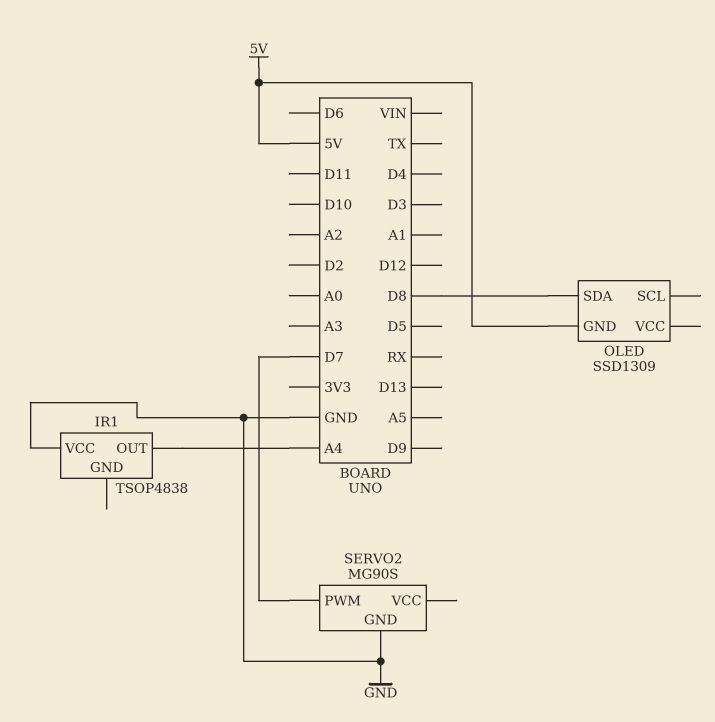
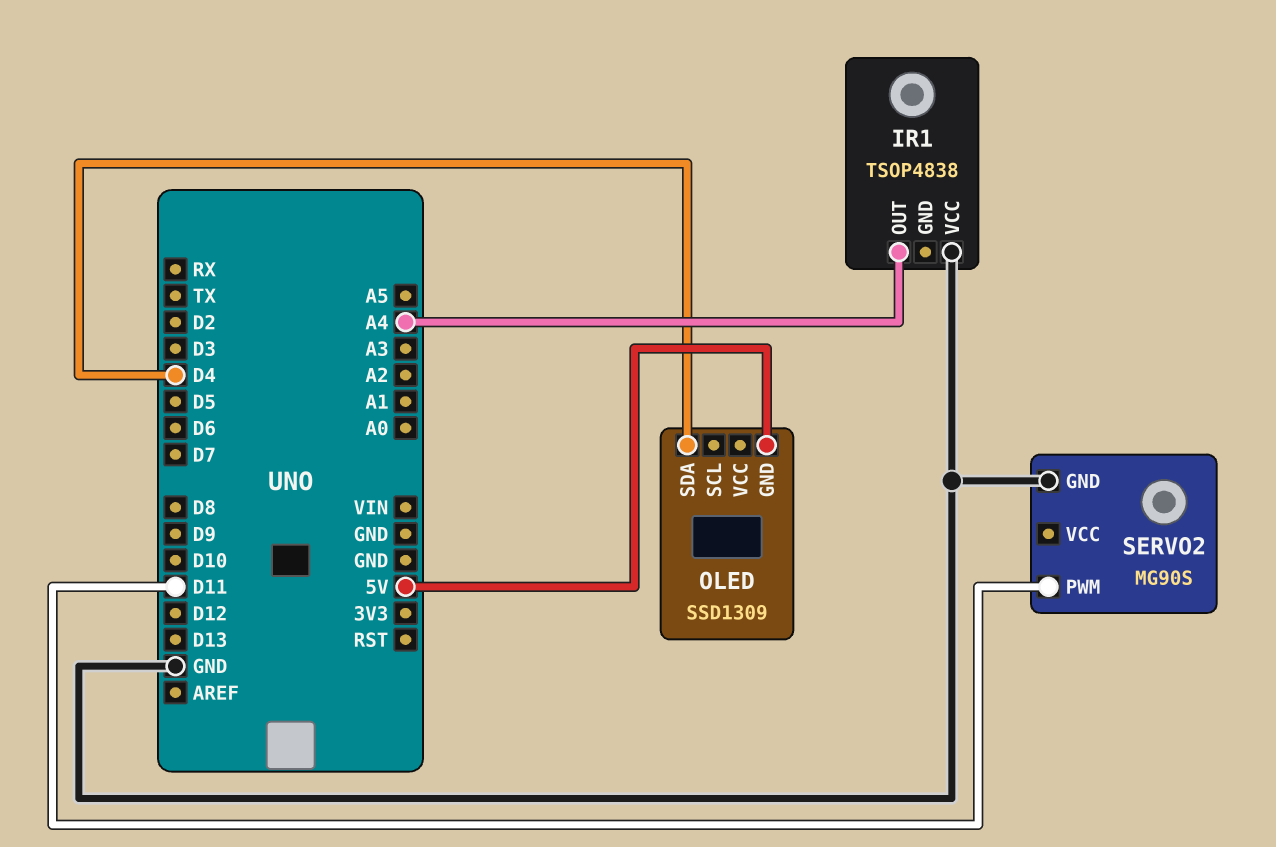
OLED pin SDA: D8 -> D4
SERVO2 pin PWM: D7 -> D11

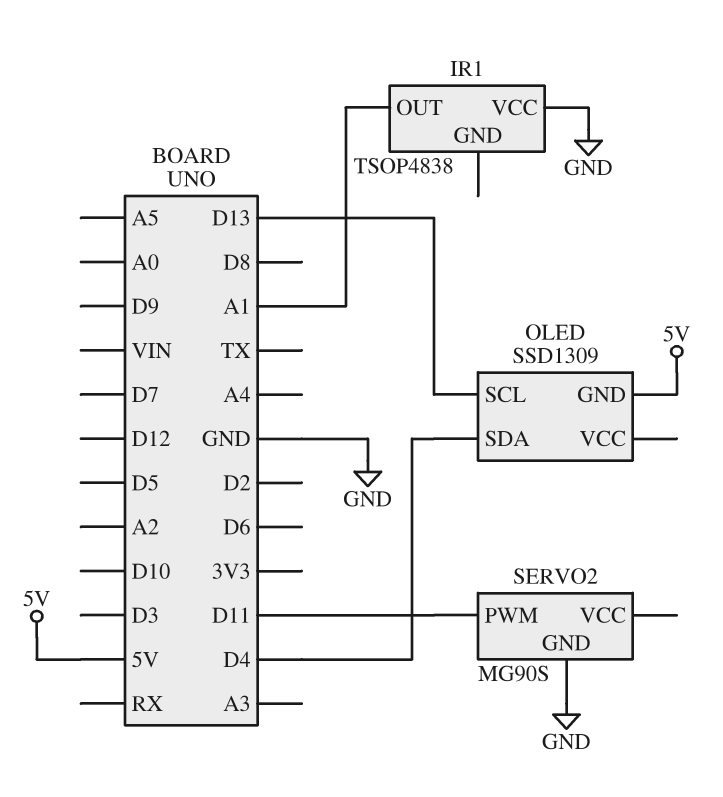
IR1 pin OUT: A4 -> A1
OLED pin SCL: none -> D13

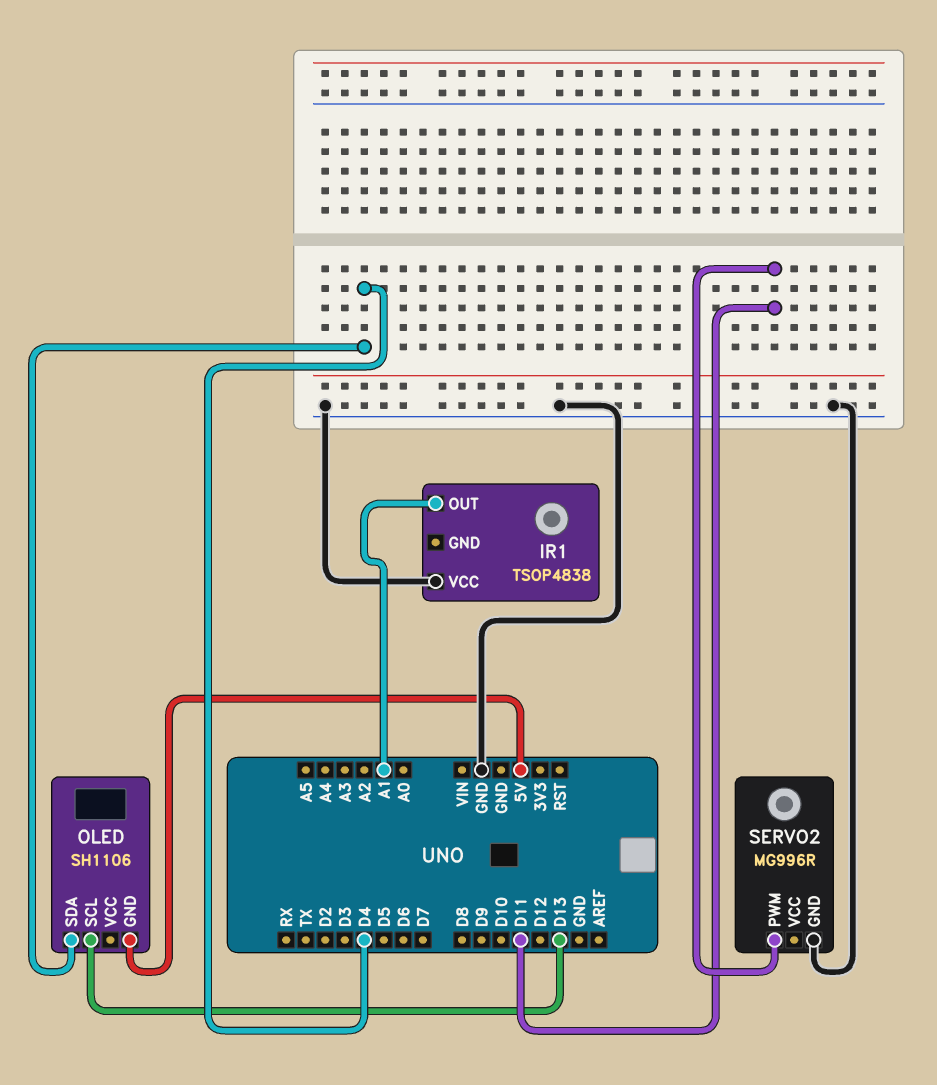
OLED: SSD1309 -> SH1106
SERVO2: MG90S -> MG996R

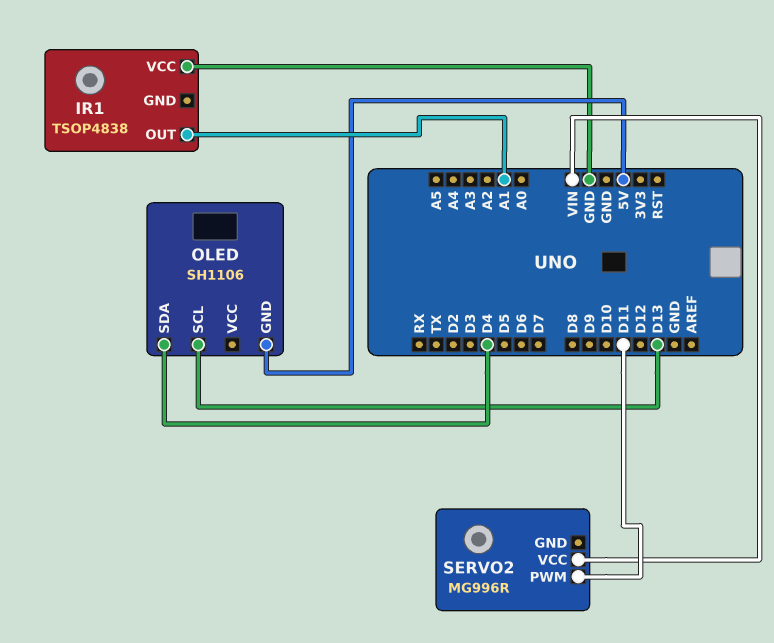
SERVO2 pin GND: GND -> none
SERVO2 pin VCC: none -> VIN

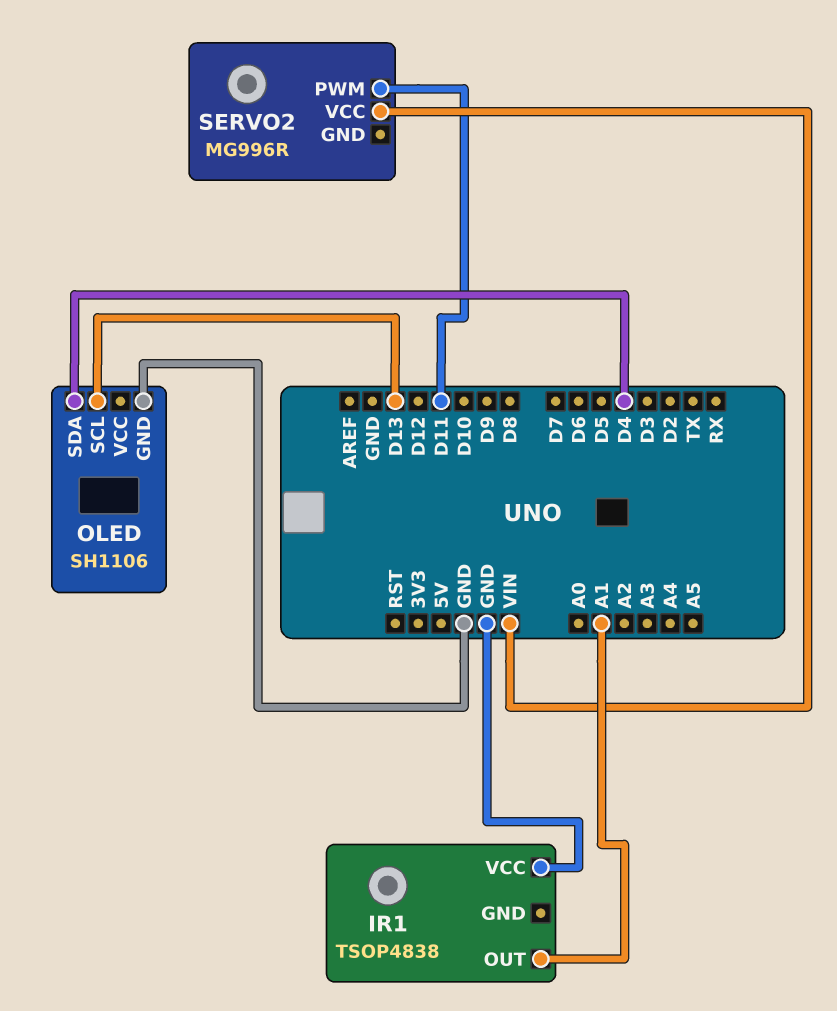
OLED pin GND: 5V -> GND

